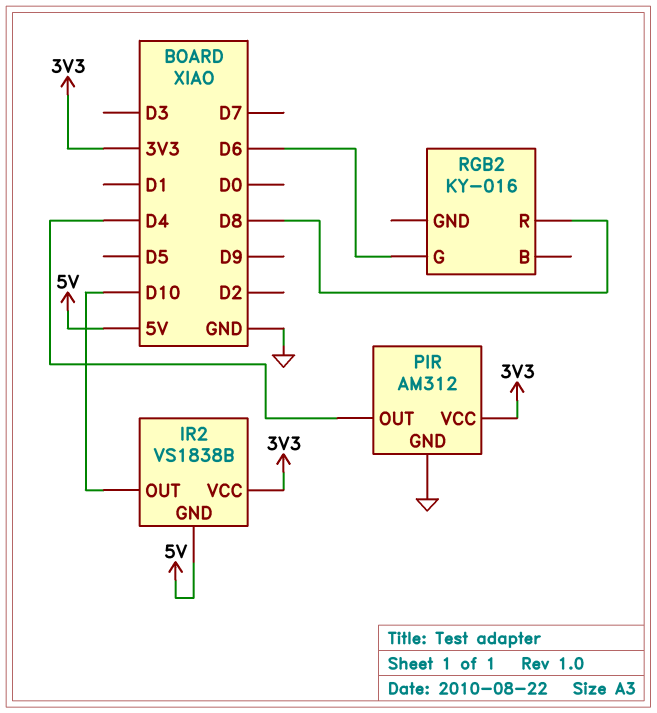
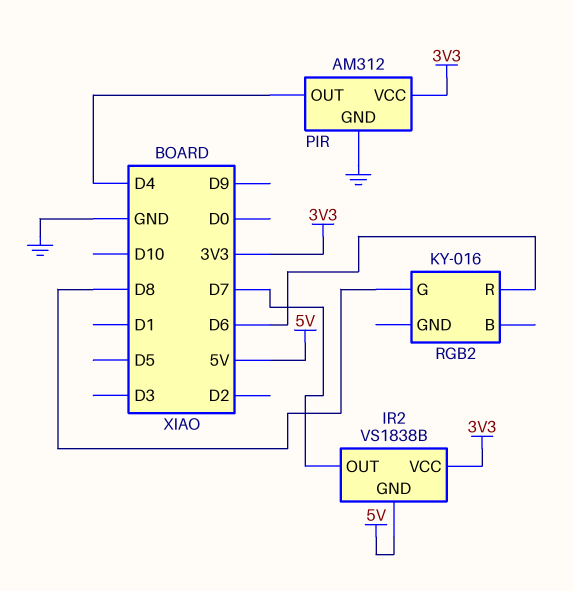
IR2 pin OUT: D10 -> D7
RGB2 pin G: D6 -> D8
RGB2 pin R: D8 -> D6

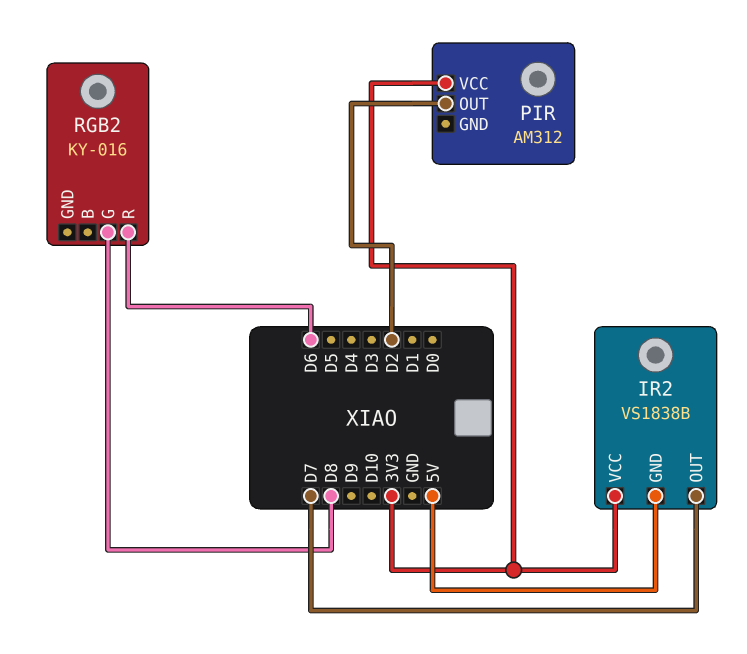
PIR pin GND: GND -> none
PIR pin OUT: D4 -> D2

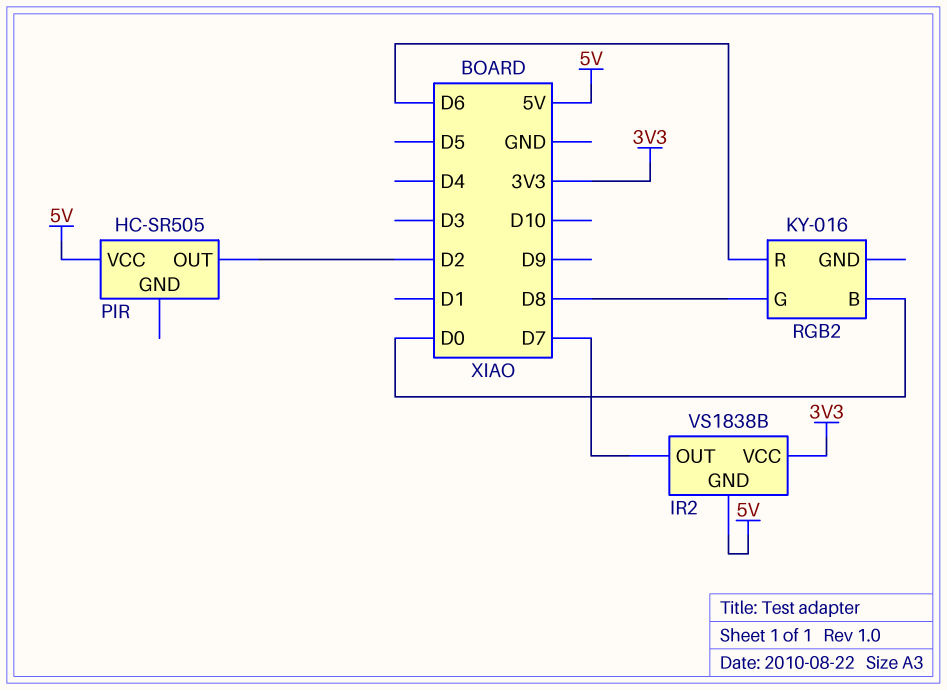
PIR: AM312 -> HC-SR505
PIR pin VCC: 3V3 -> 5V
RGB2 pin B: none -> D0

